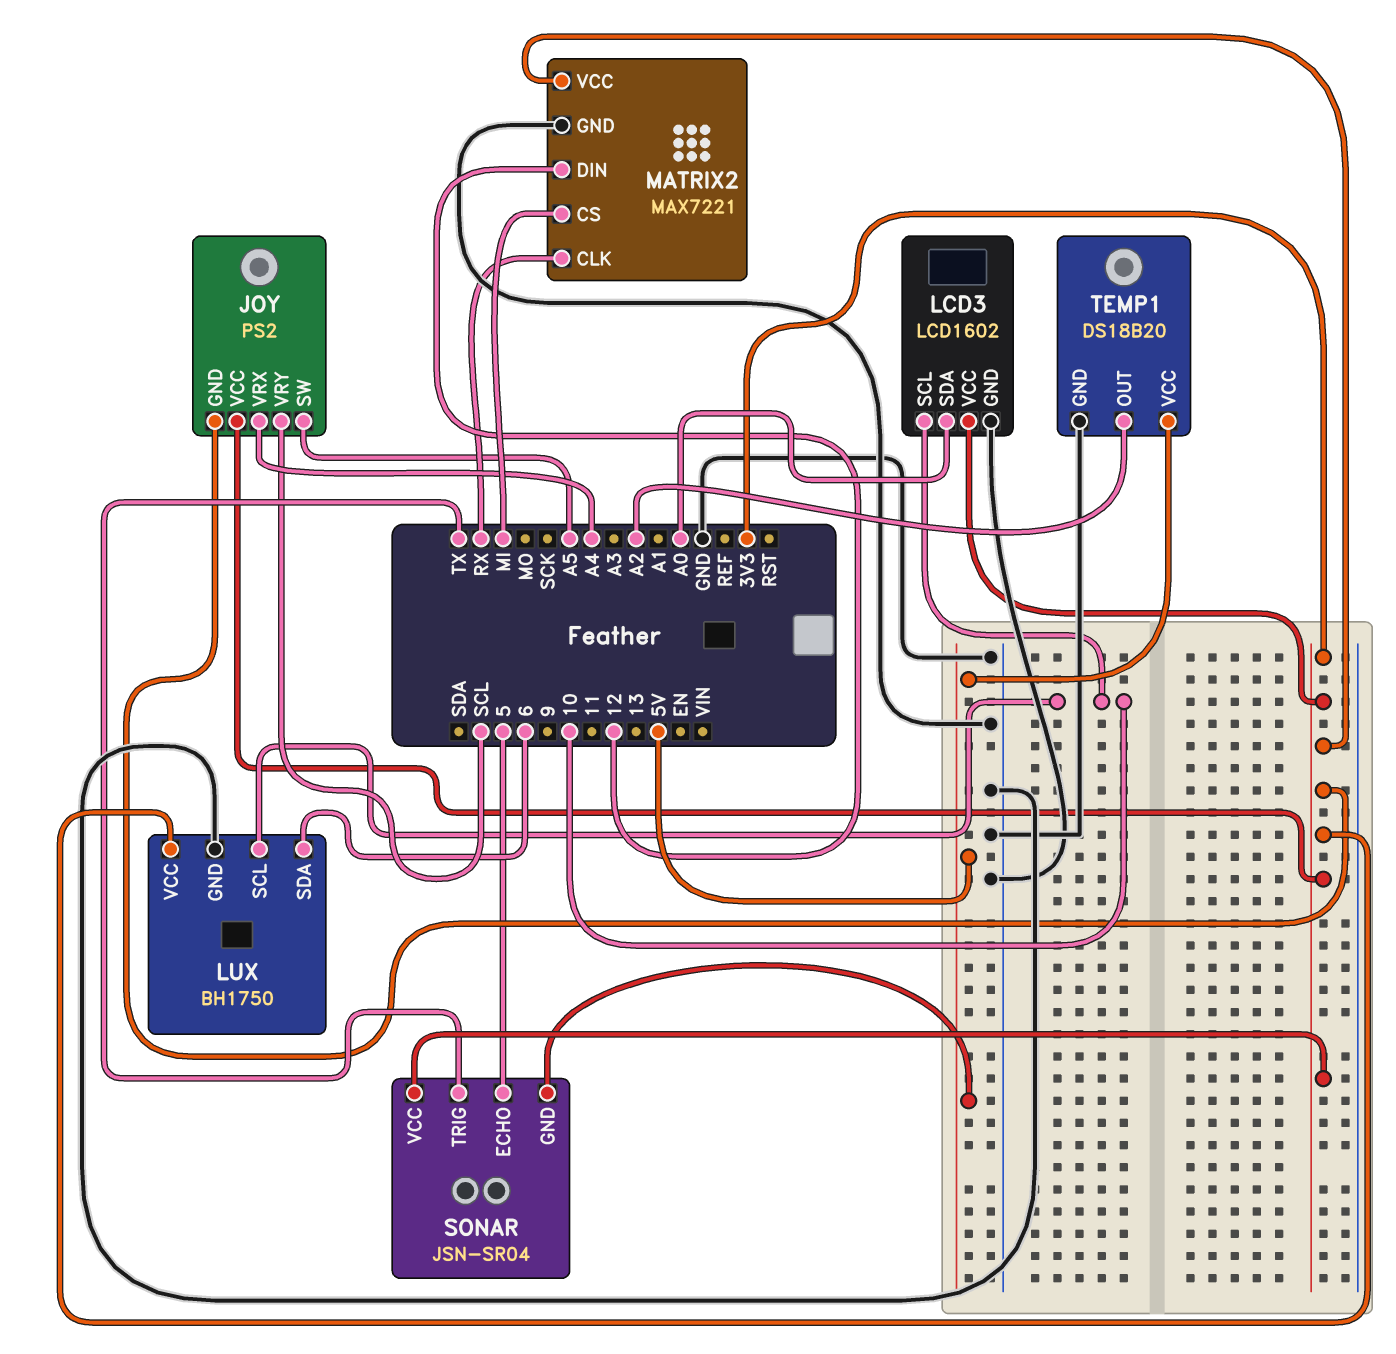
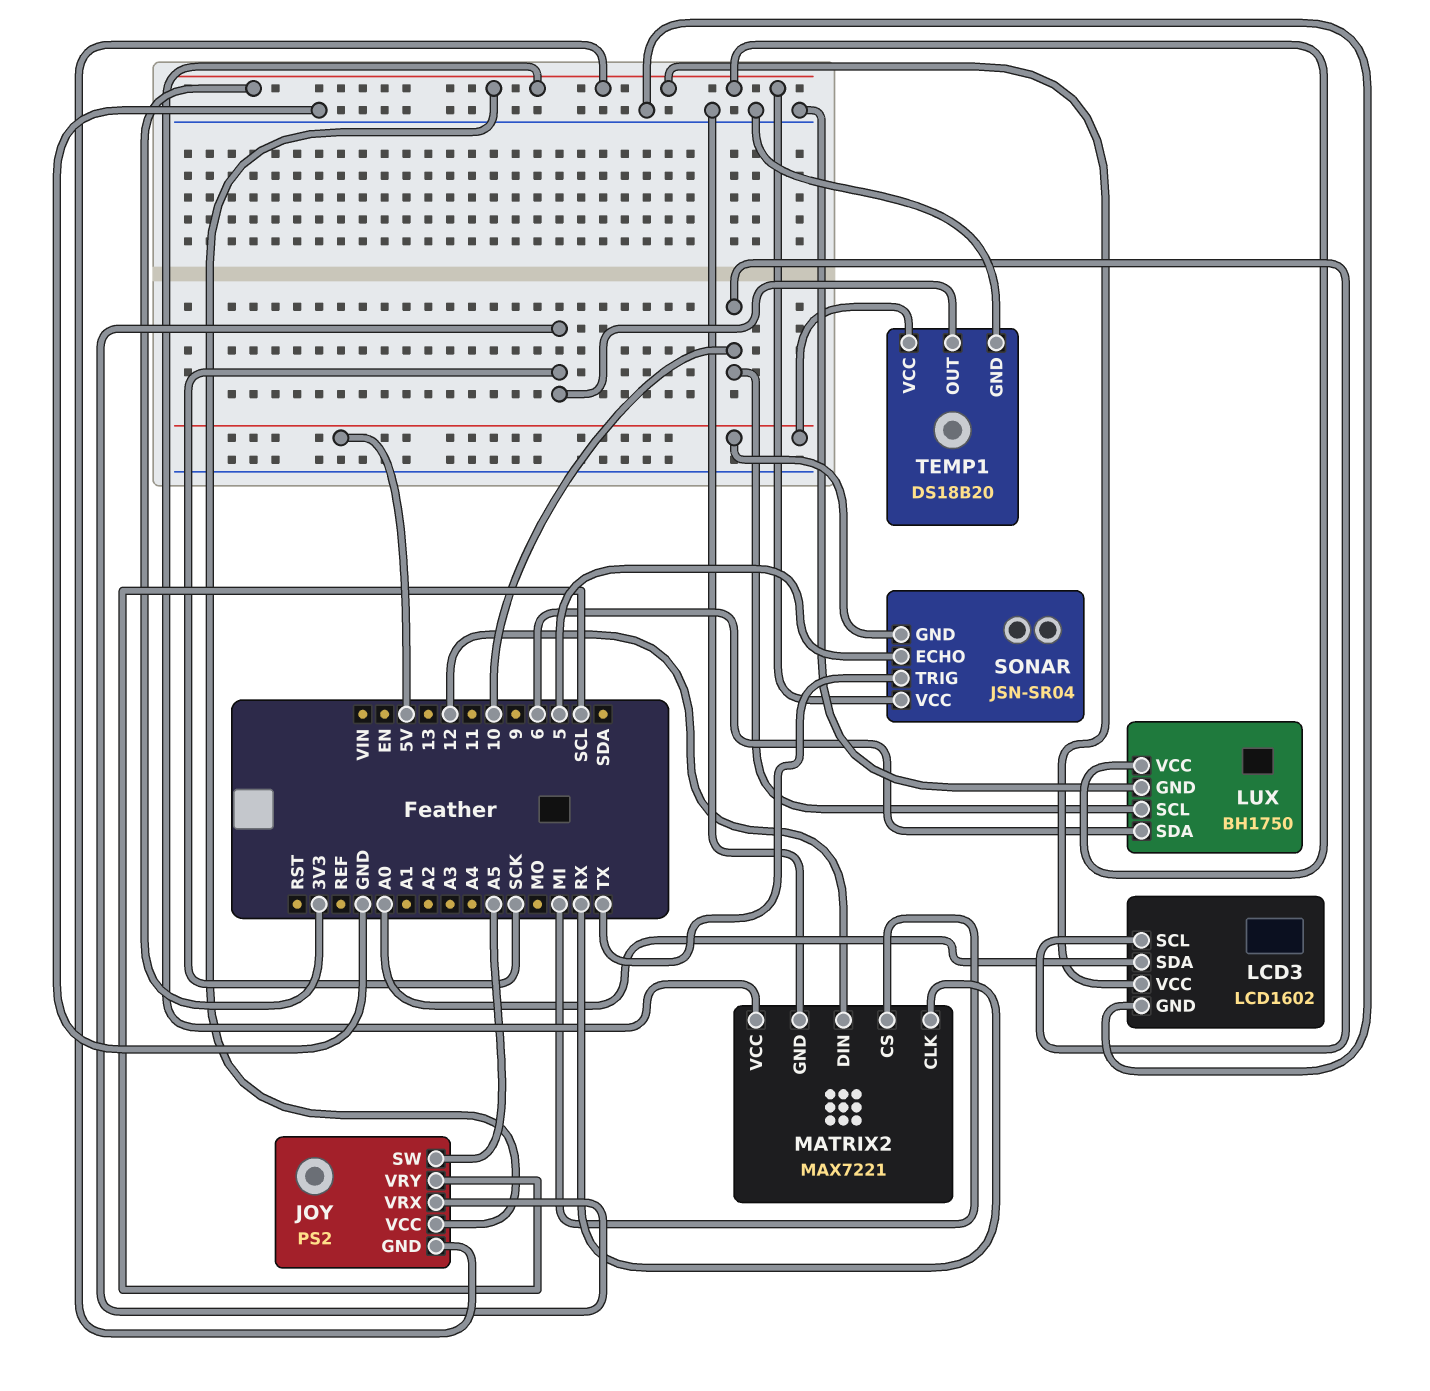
JOY pin VRX: A4 -> SCK
TEMP1 pin OUT: A2 -> SCK

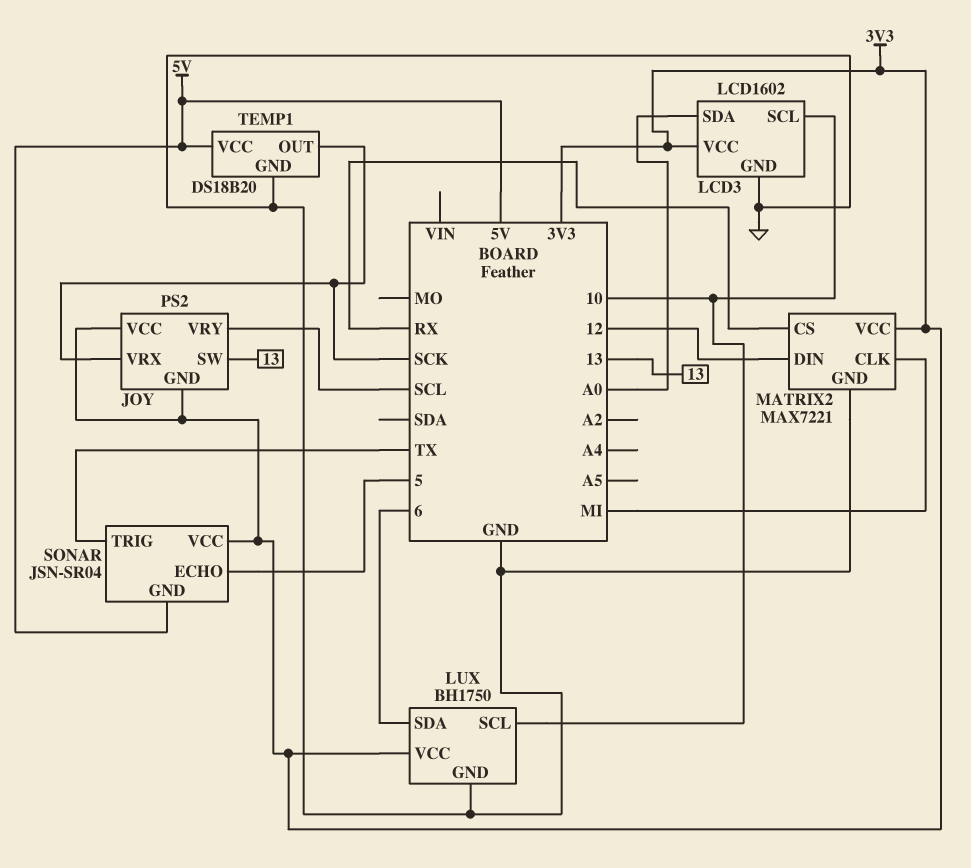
JOY pin SW: A5 -> 13
MATRIX2 pin CLK: RX -> MI
MATRIX2 pin CS: MI -> RX

